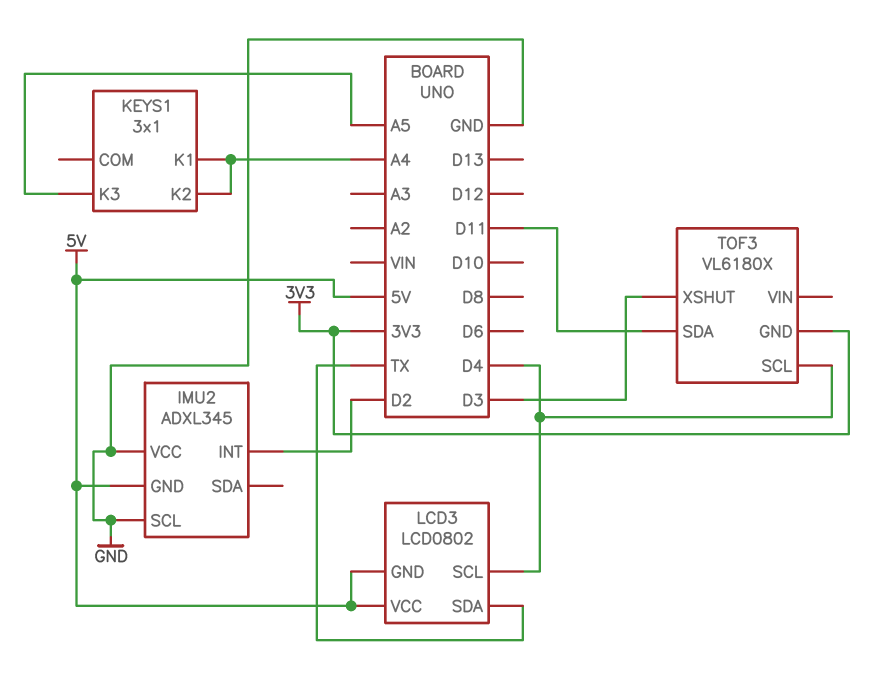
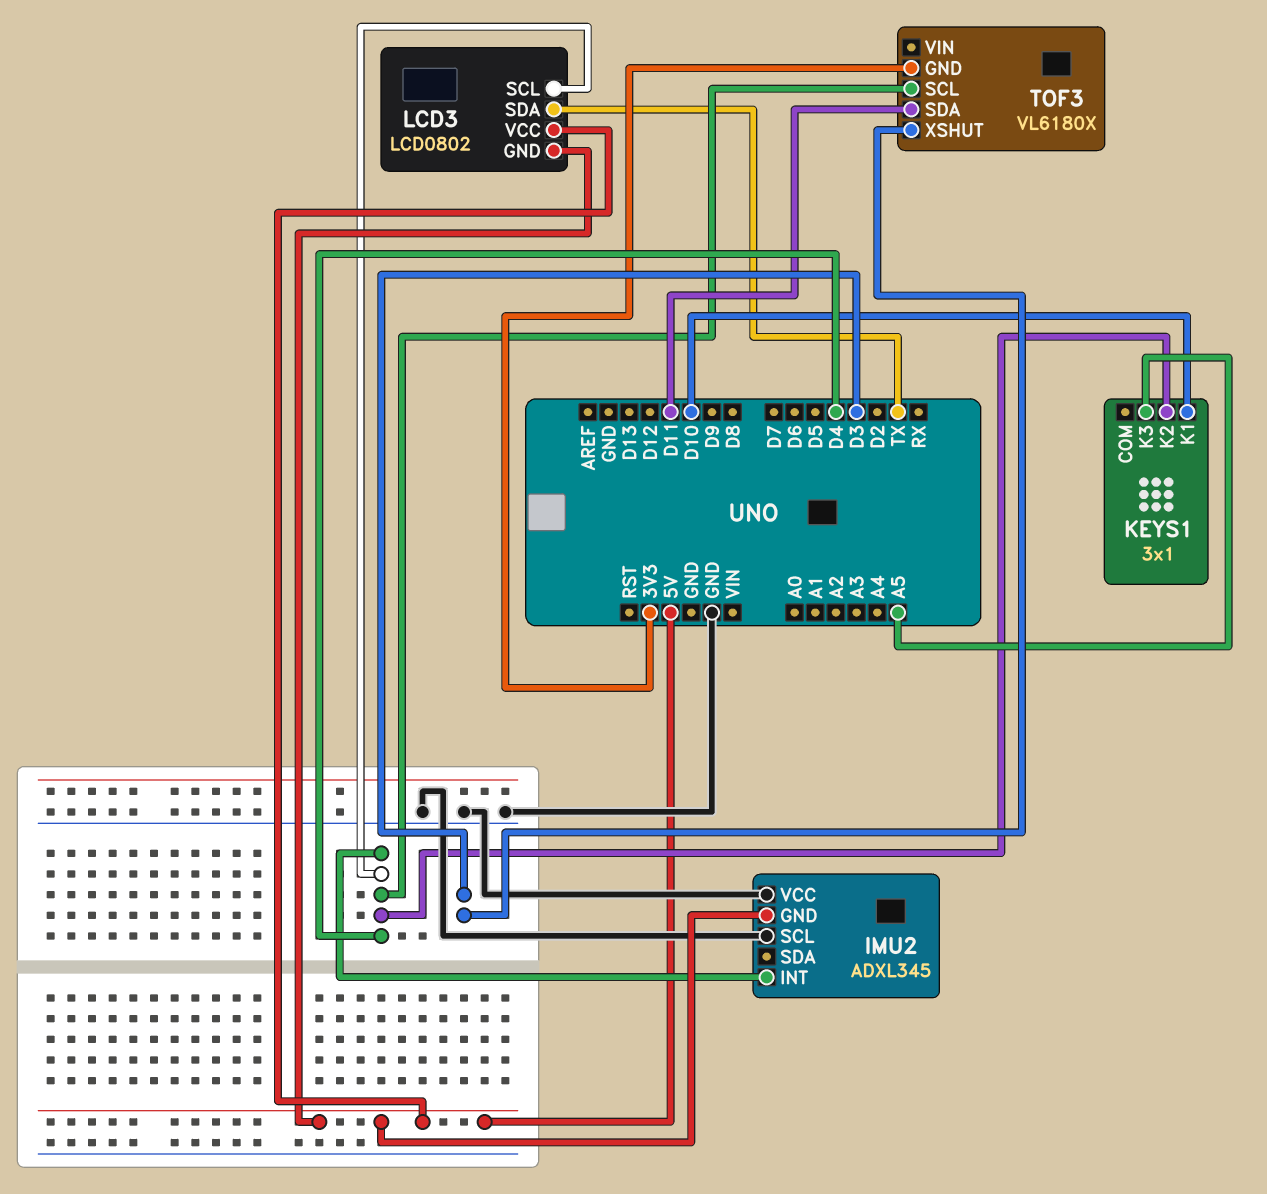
IMU2 pin INT: D2 -> D4
KEYS1 pin K1: A4 -> D10
KEYS1 pin K2: A4 -> D4

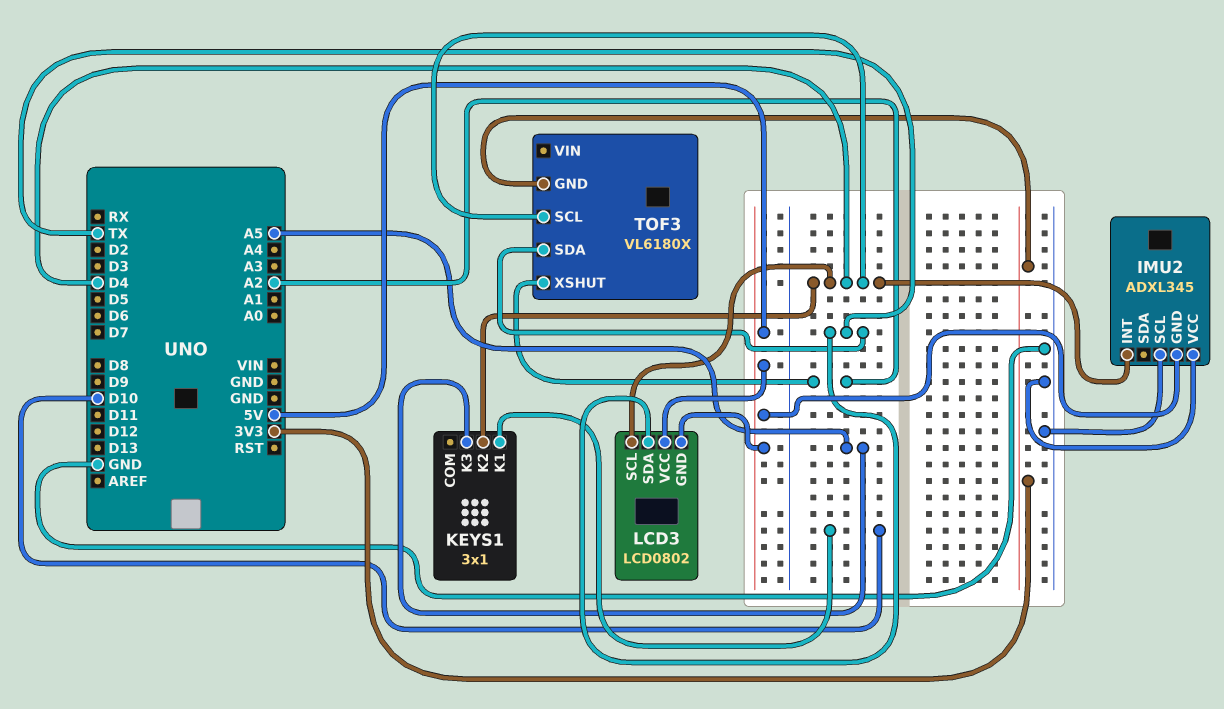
TOF3 pin SDA: D11 -> TX
TOF3 pin XSHUT: D3 -> A2

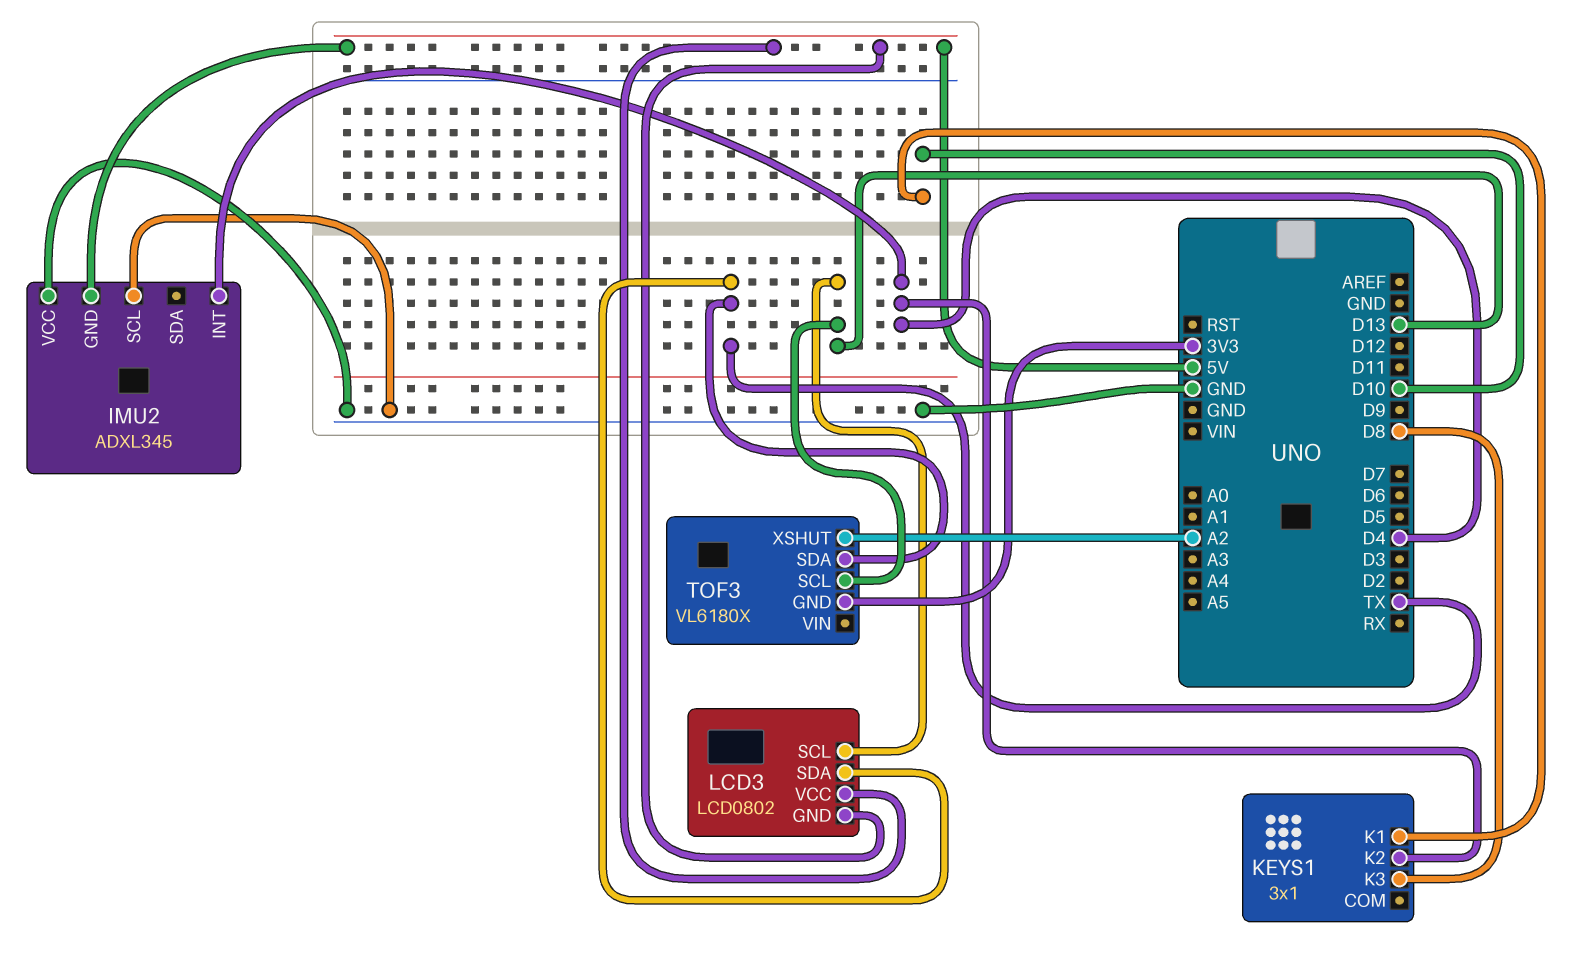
KEYS1 pin K3: A5 -> D8
LCD3 pin SCL: D4 -> D13
TOF3 pin SCL: D4 -> D13

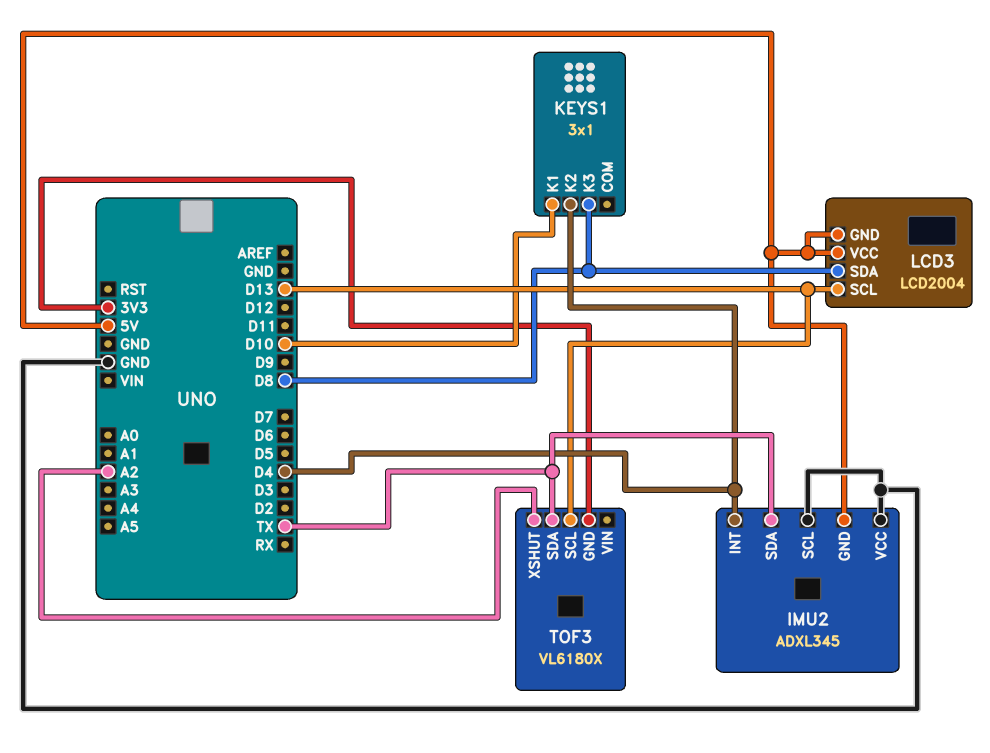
IMU2 pin SDA: none -> TX
LCD3: LCD0802 -> LCD2004
LCD3 pin SDA: TX -> D8

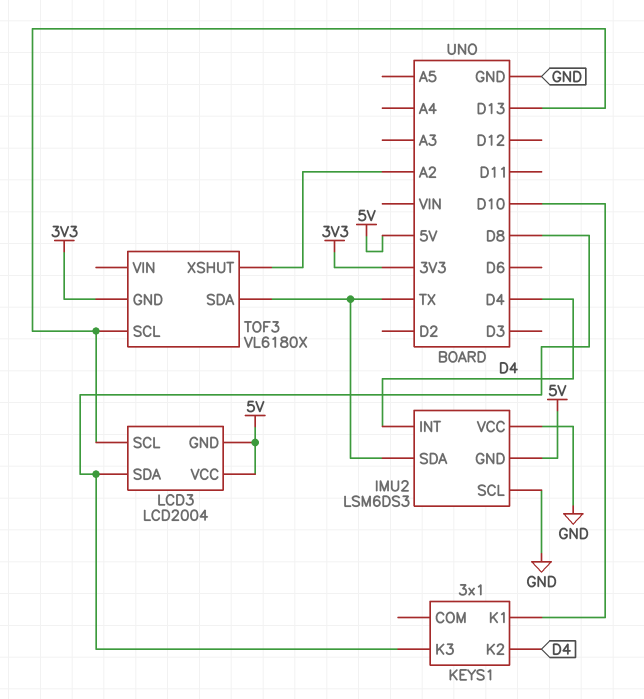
IMU2: ADXL345 -> LSM6DS3

